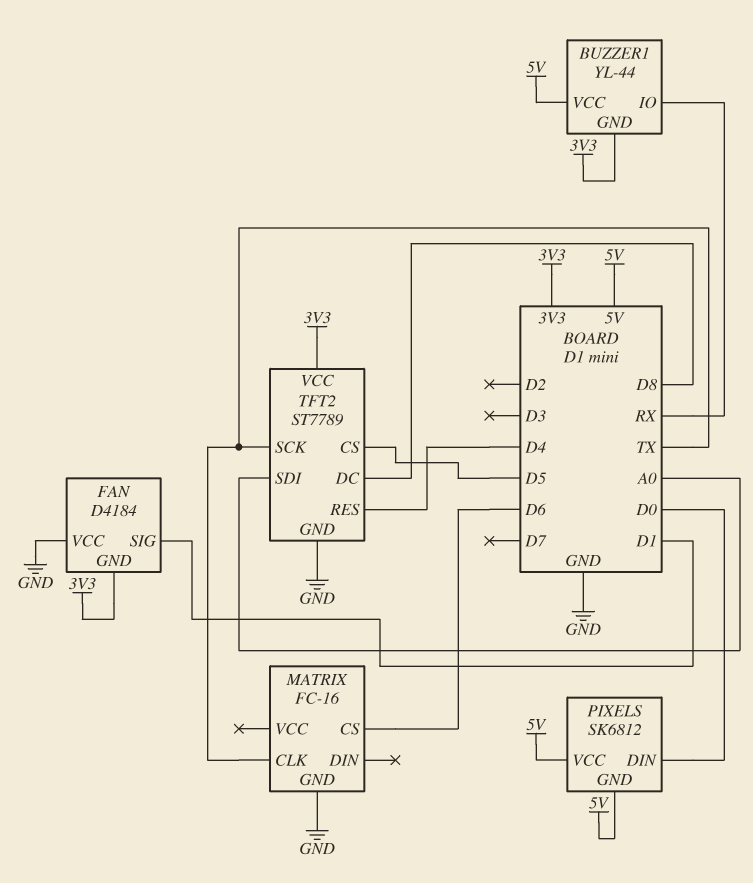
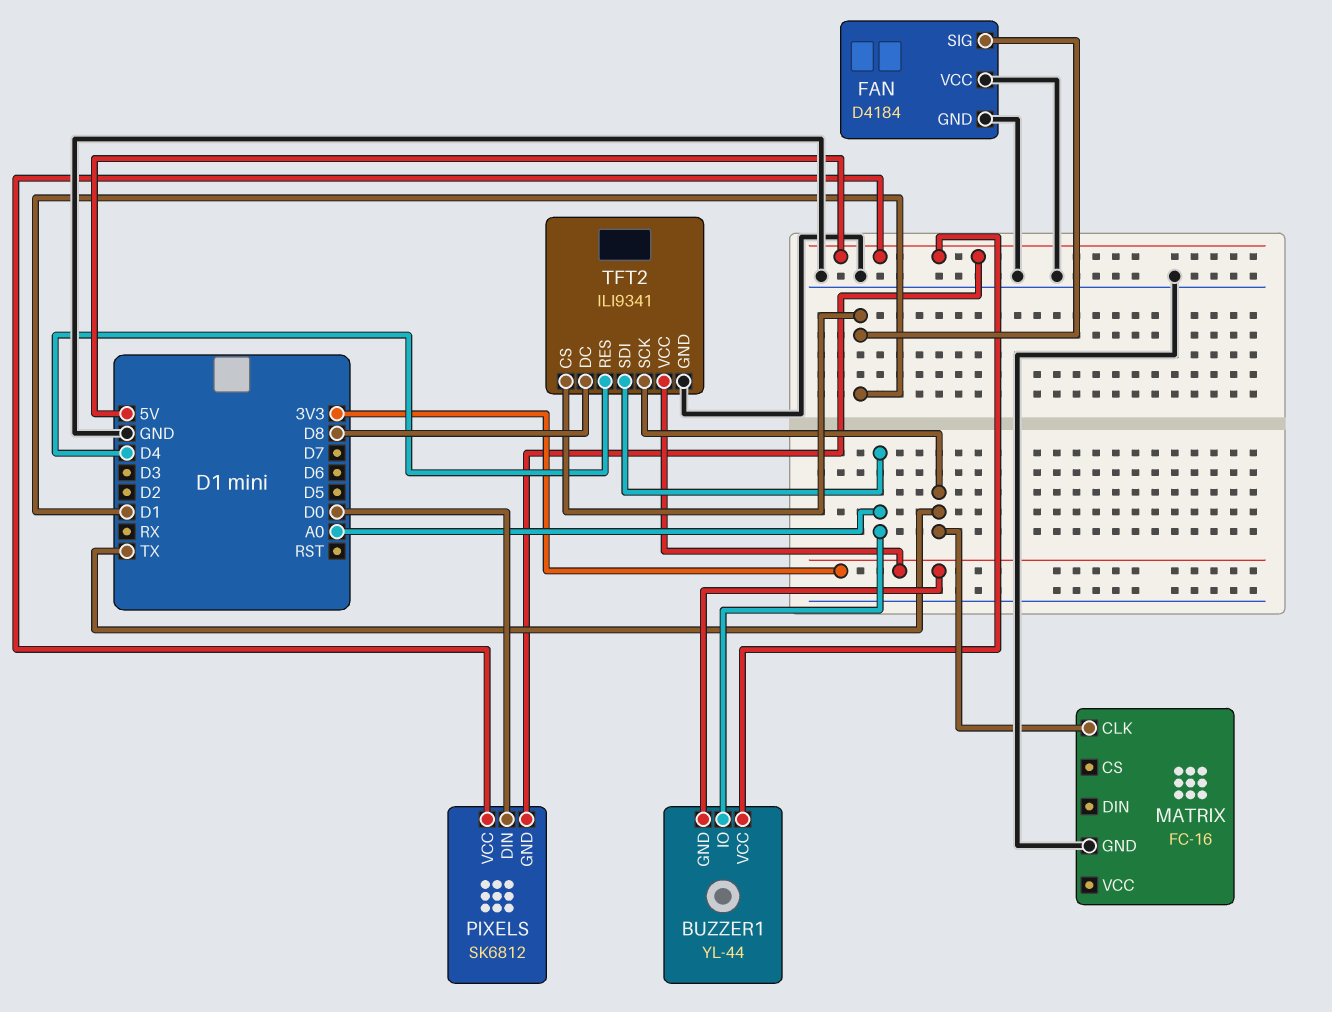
BUZZER1 pin IO: RX -> A0
FAN pin GND: 3V3 -> GND
MATRIX pin CS: D6 -> none
TFT2: ST7789 -> ILI9341
TFT2 pin CS: D5 -> D1

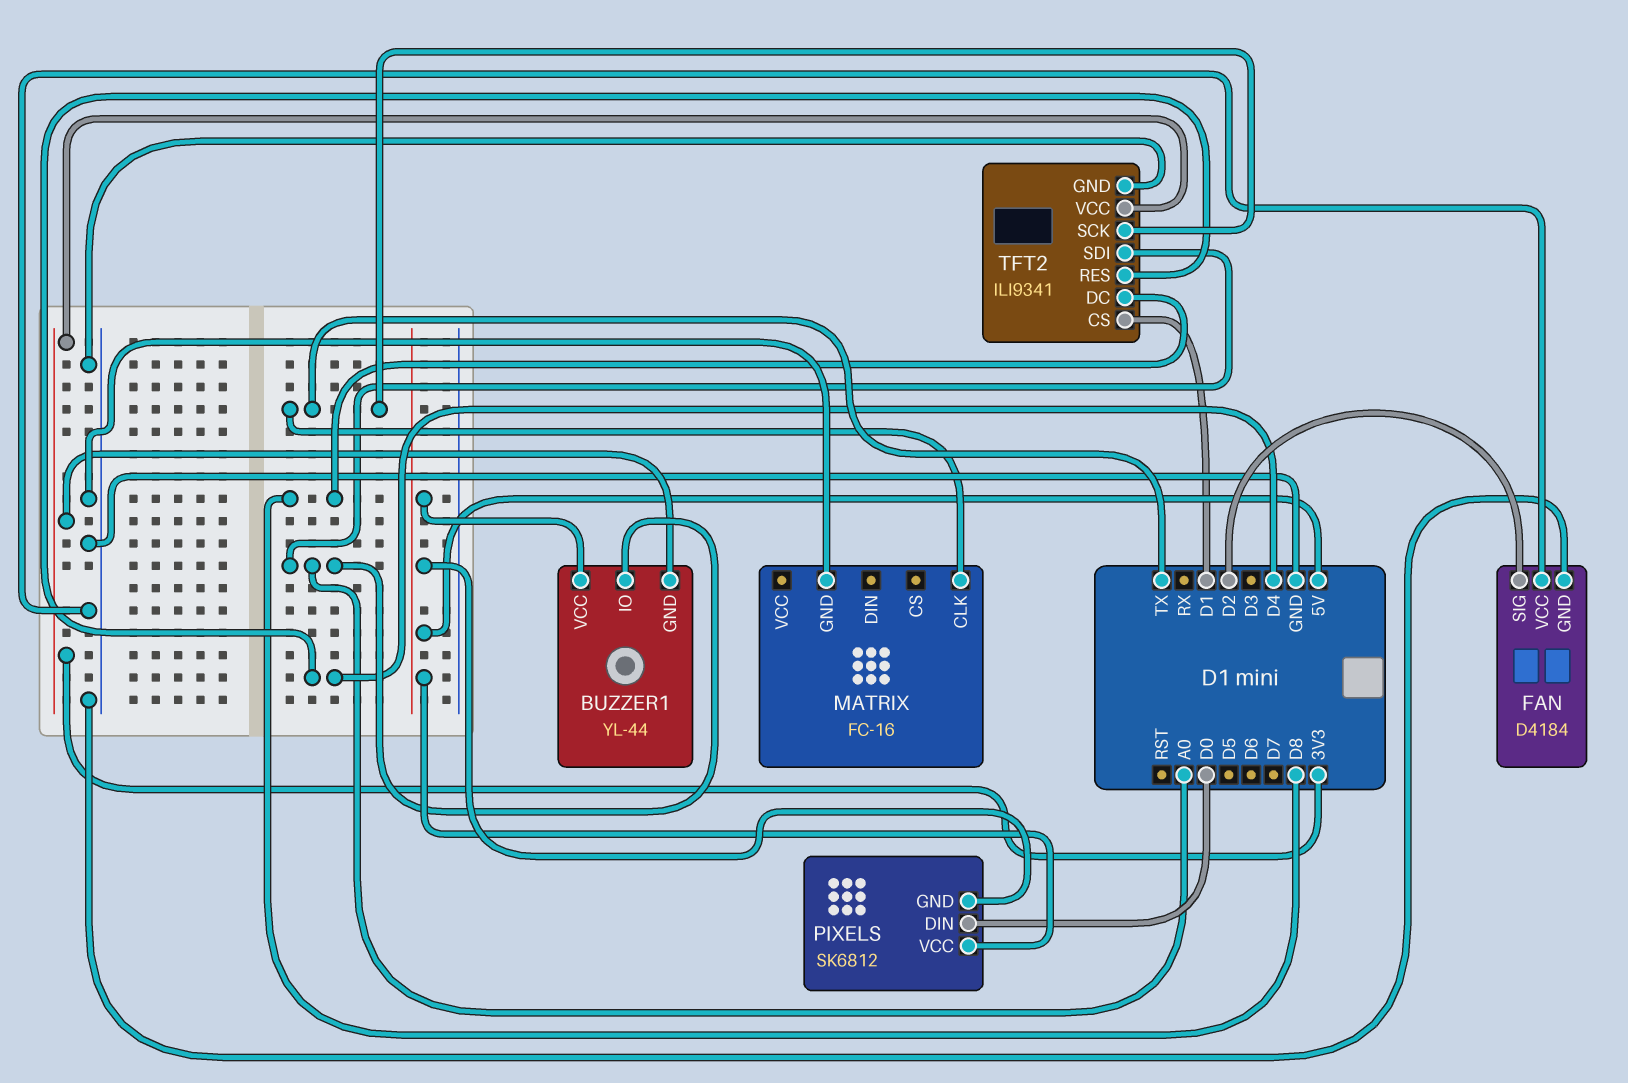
FAN pin SIG: D1 -> D2

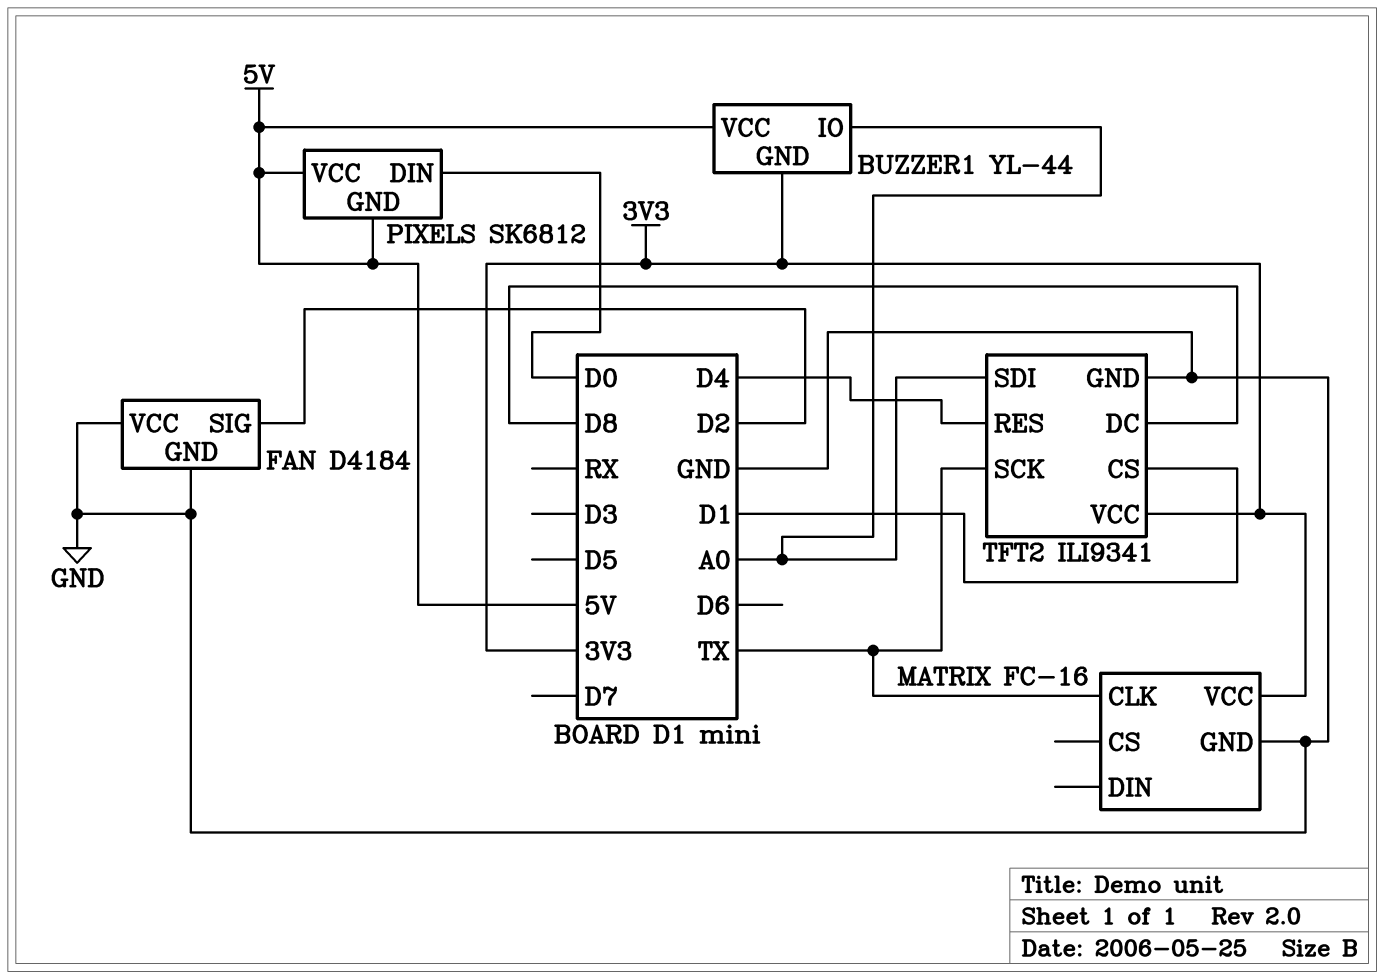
MATRIX pin VCC: none -> 3V3

